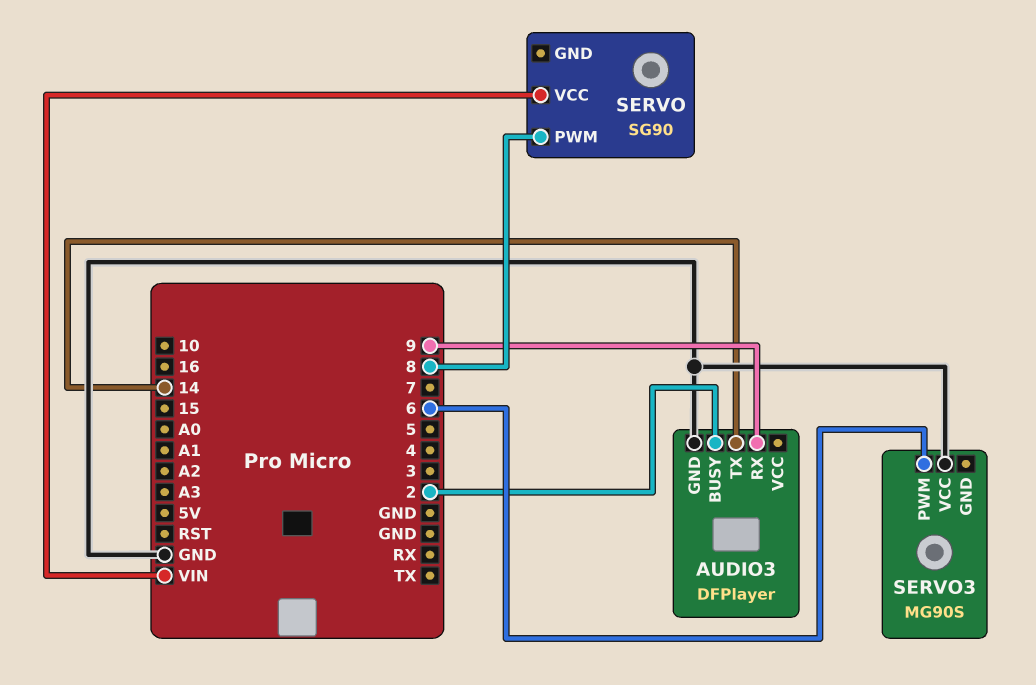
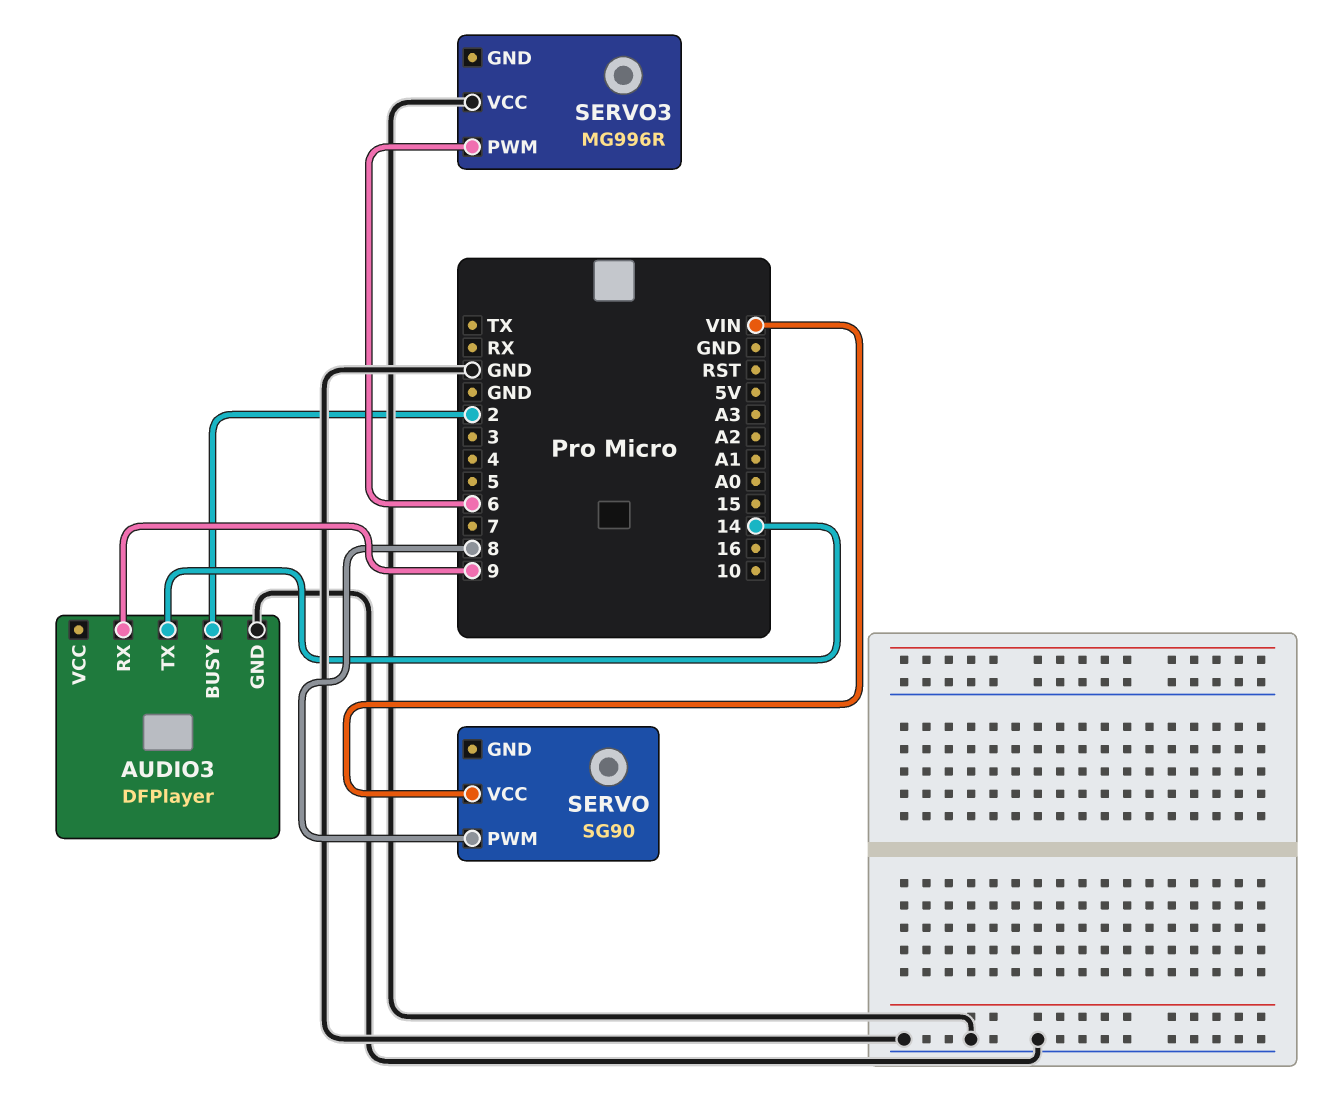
SERVO3: MG90S -> MG996R

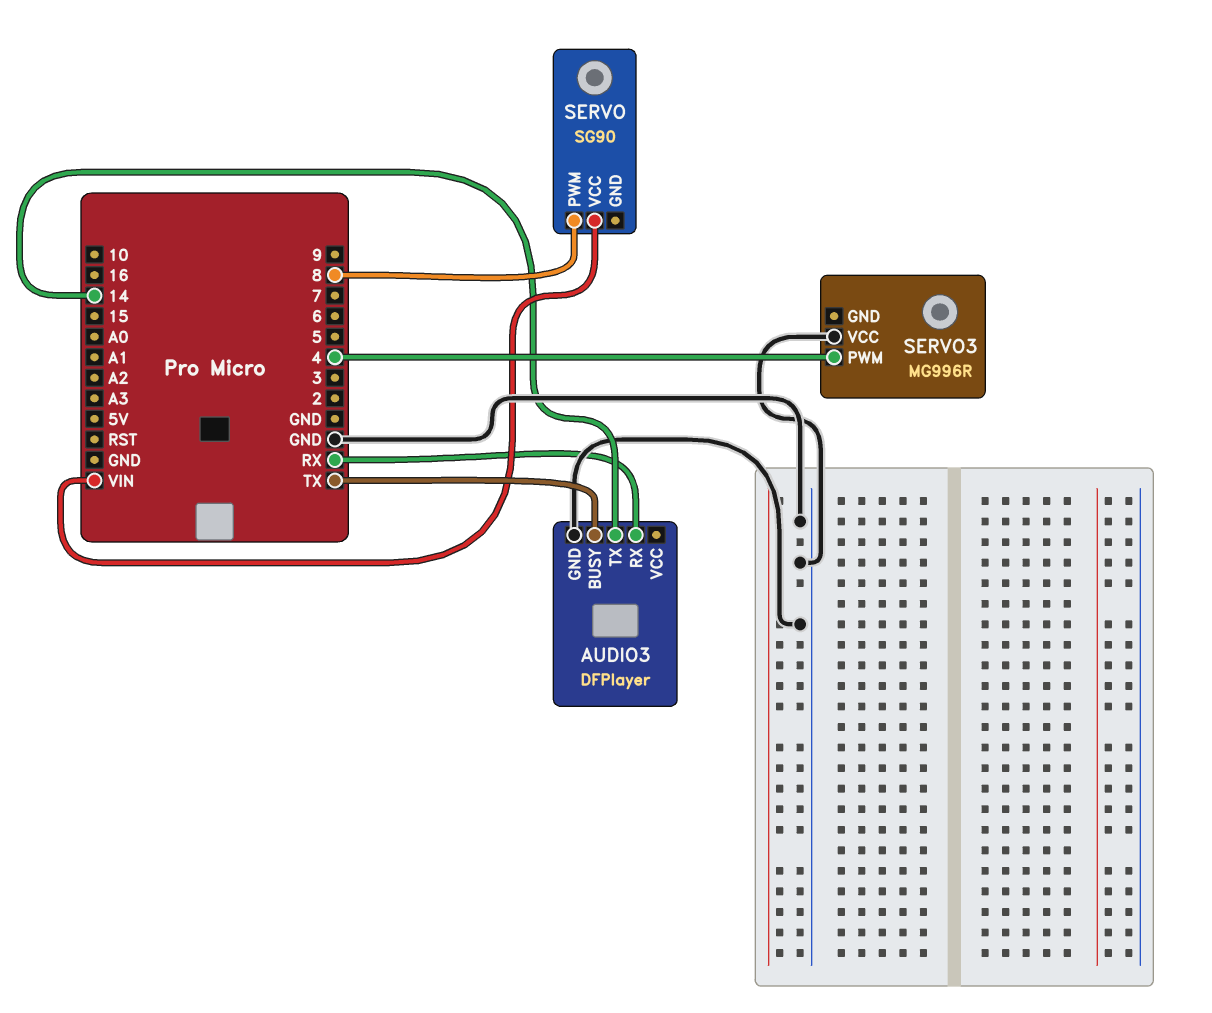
AUDIO3 pin BUSY: 2 -> TX
AUDIO3 pin RX: 9 -> RX
SERVO3 pin PWM: 6 -> 4

